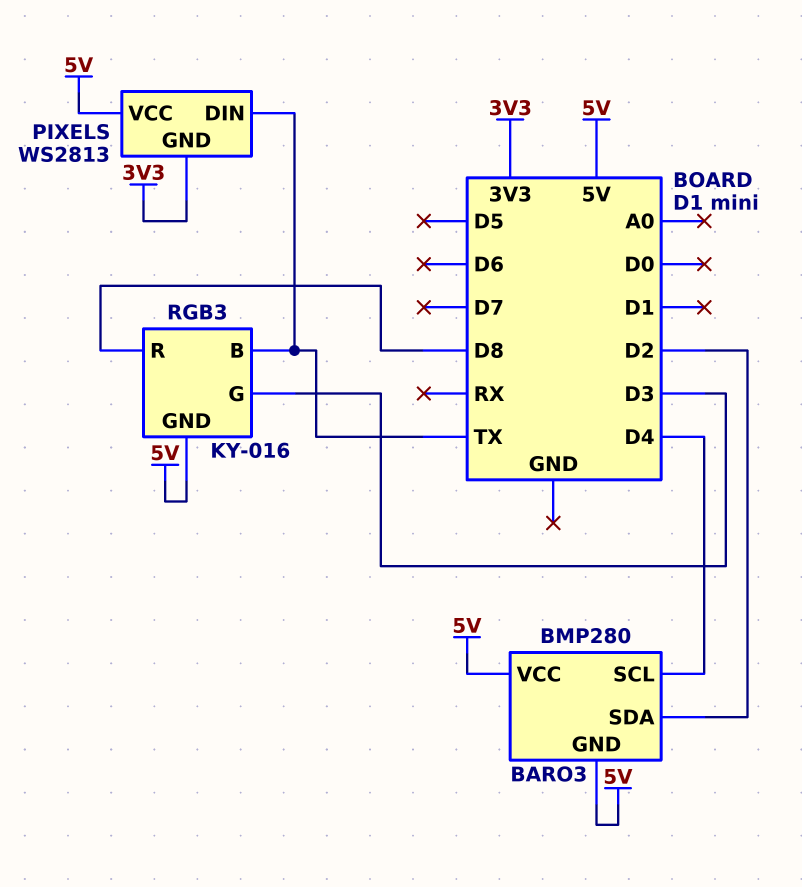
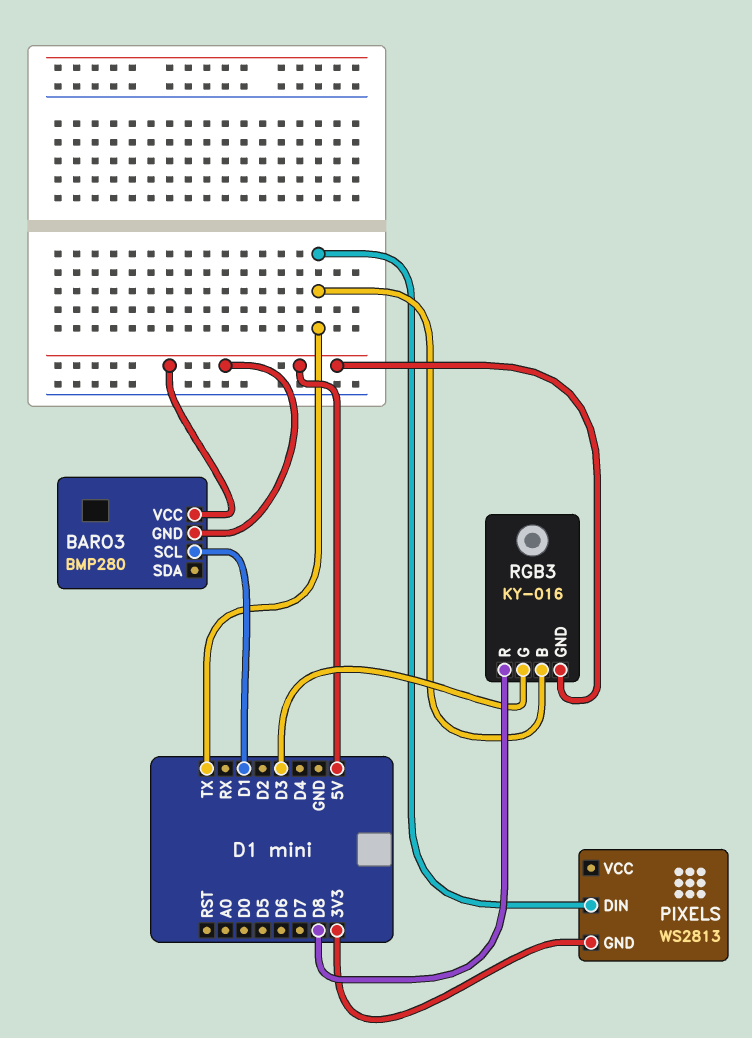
BARO3 pin SCL: D4 -> D1
BARO3 pin SDA: D2 -> none
PIXELS pin VCC: 5V -> none

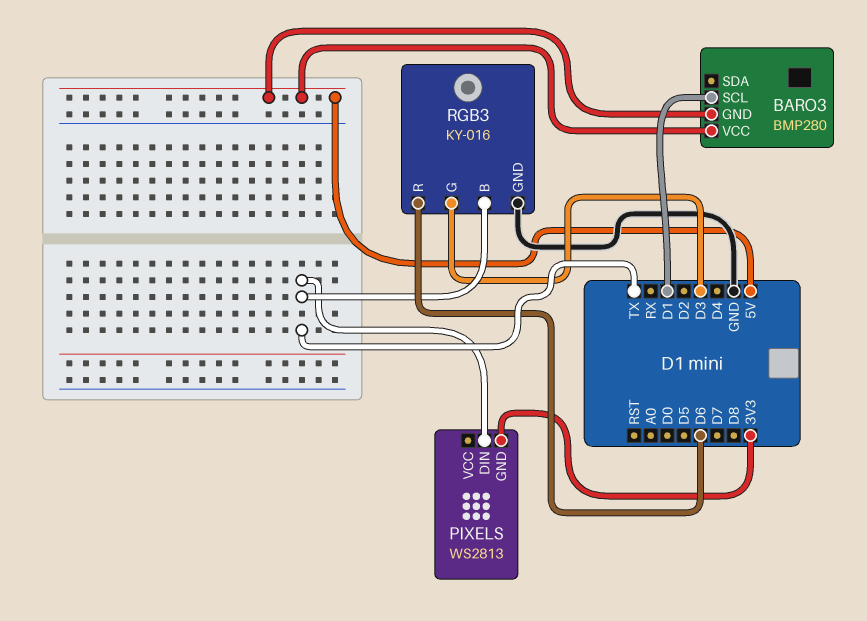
RGB3 pin GND: 5V -> GND
RGB3 pin R: D8 -> D6

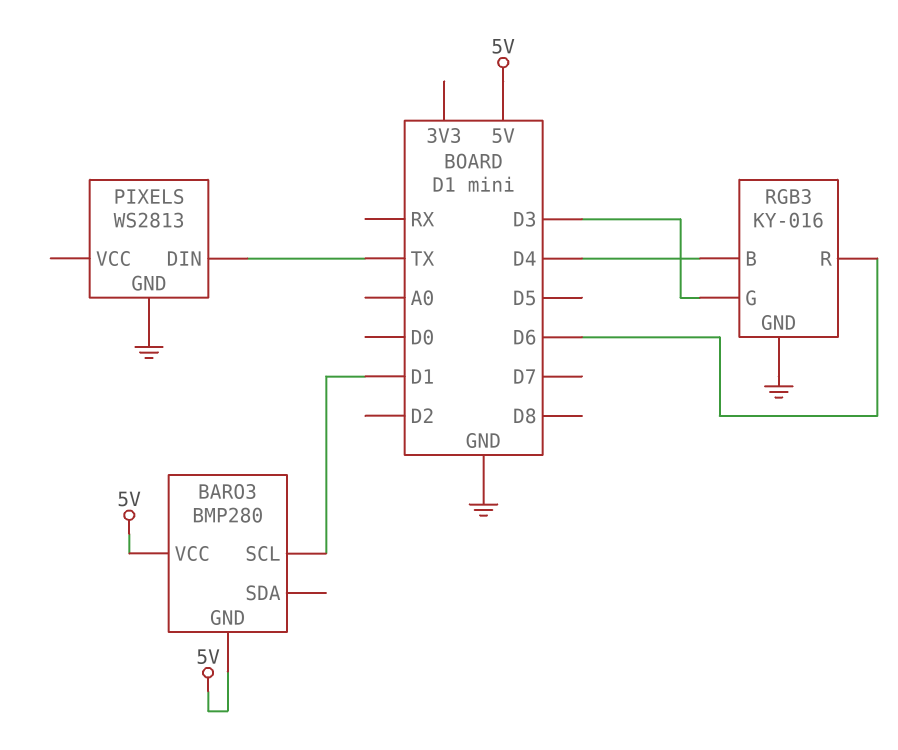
PIXELS pin GND: 3V3 -> GND
RGB3 pin B: TX -> D4

